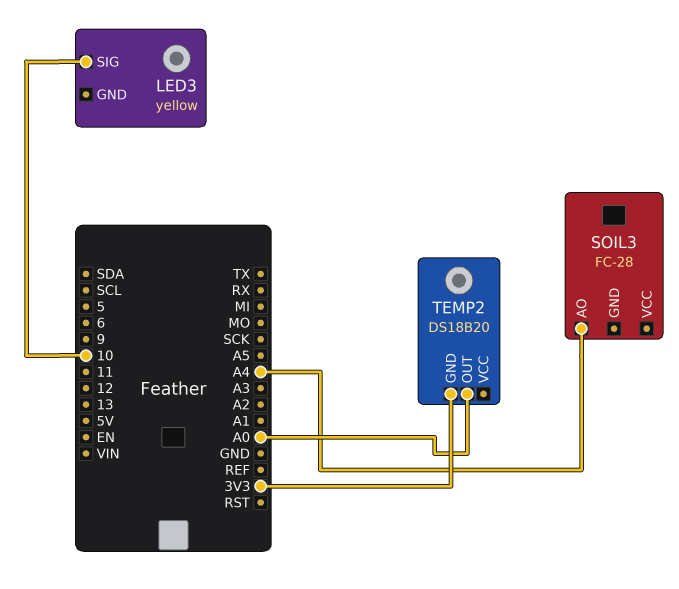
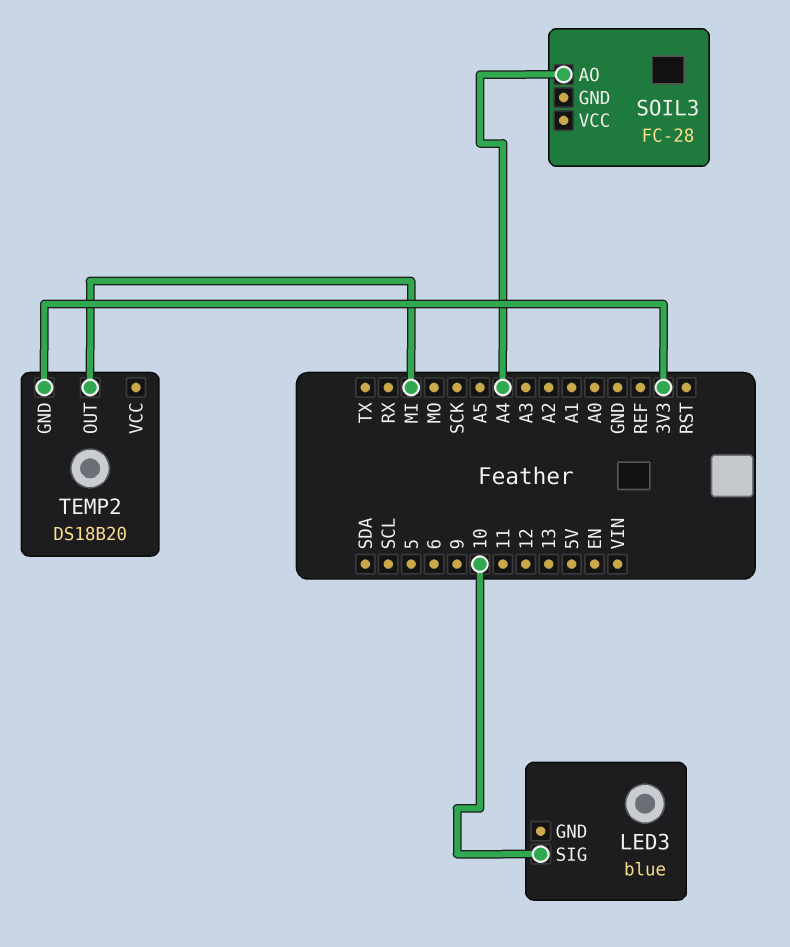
LED3: yellow -> blue
TEMP2 pin OUT: A0 -> MI

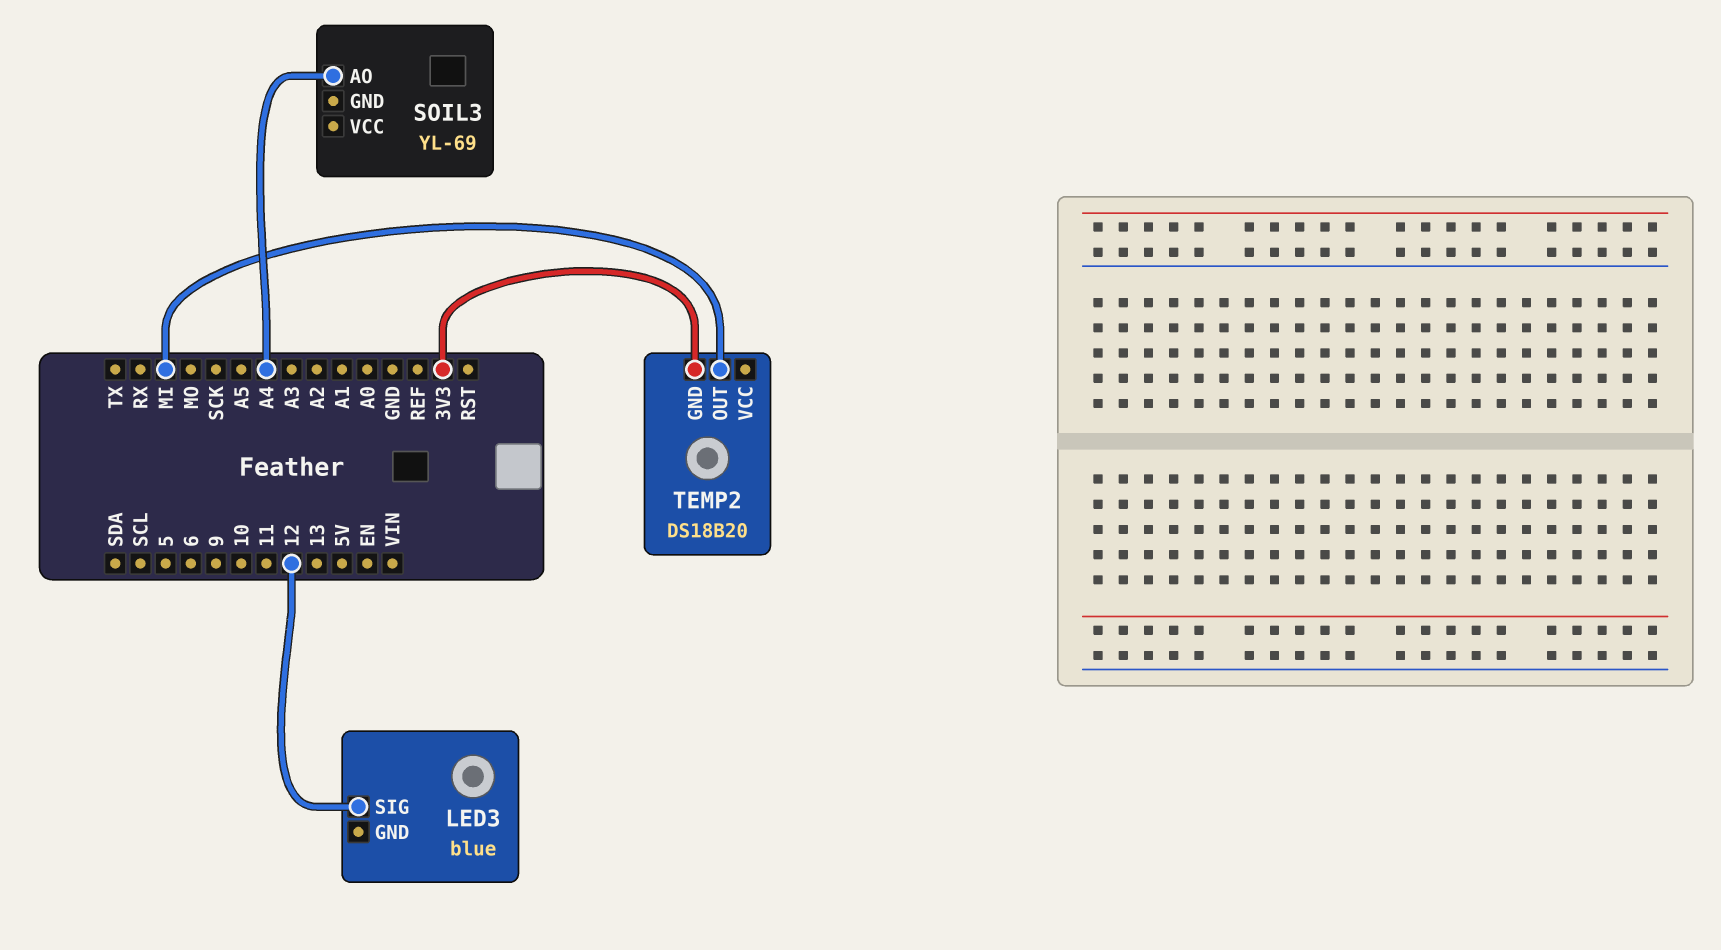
LED3 pin SIG: 10 -> 12
SOIL3: FC-28 -> YL-69

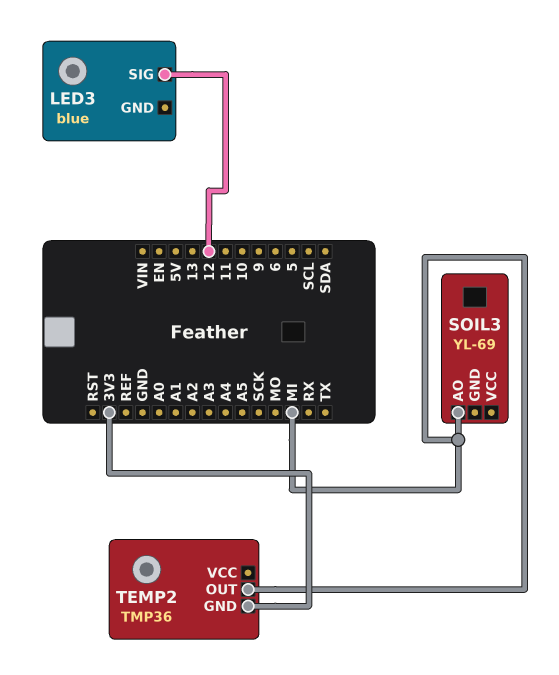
SOIL3 pin AO: A4 -> MI
TEMP2: DS18B20 -> TMP36

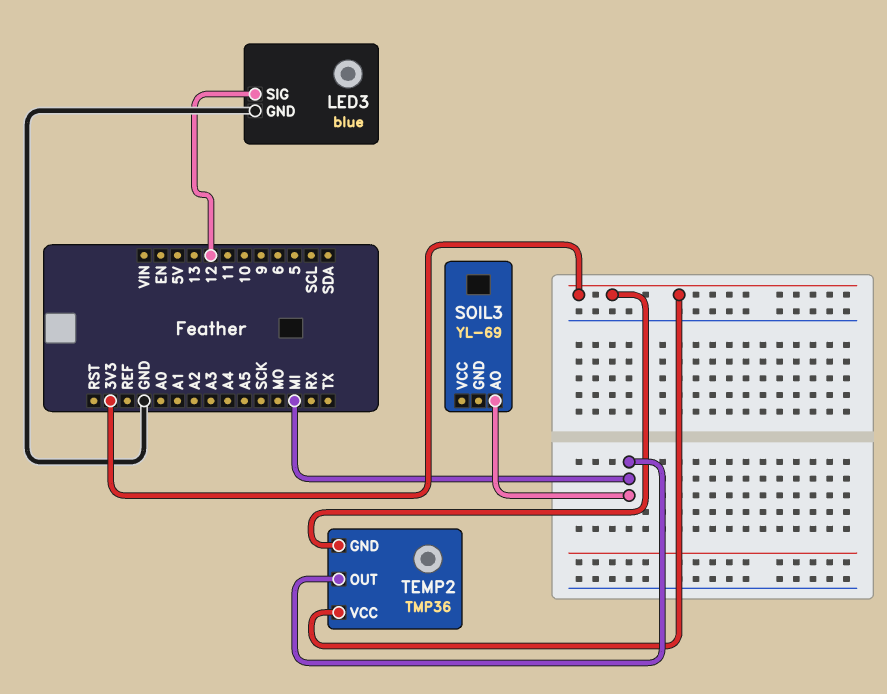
LED3 pin GND: none -> GND
TEMP2 pin VCC: none -> 3V3

